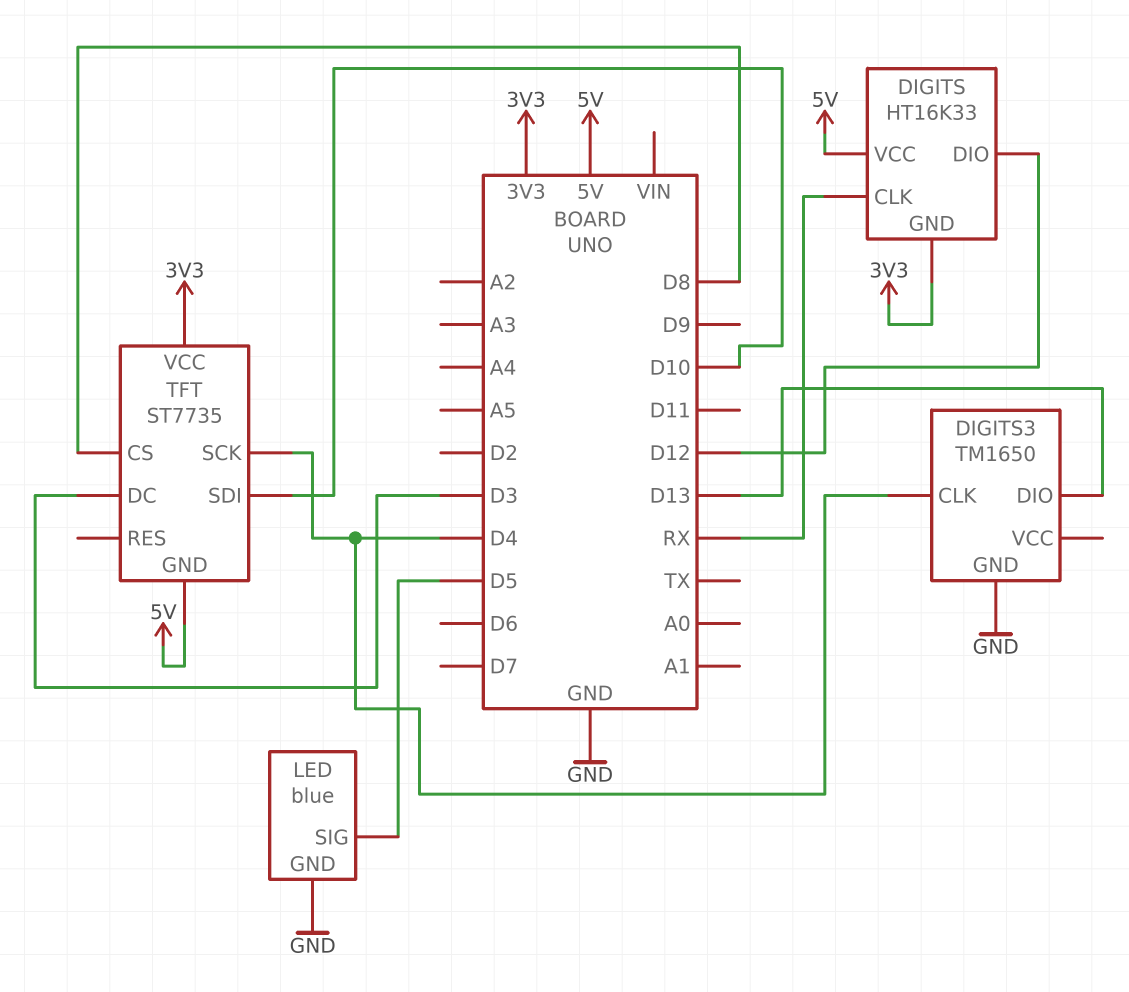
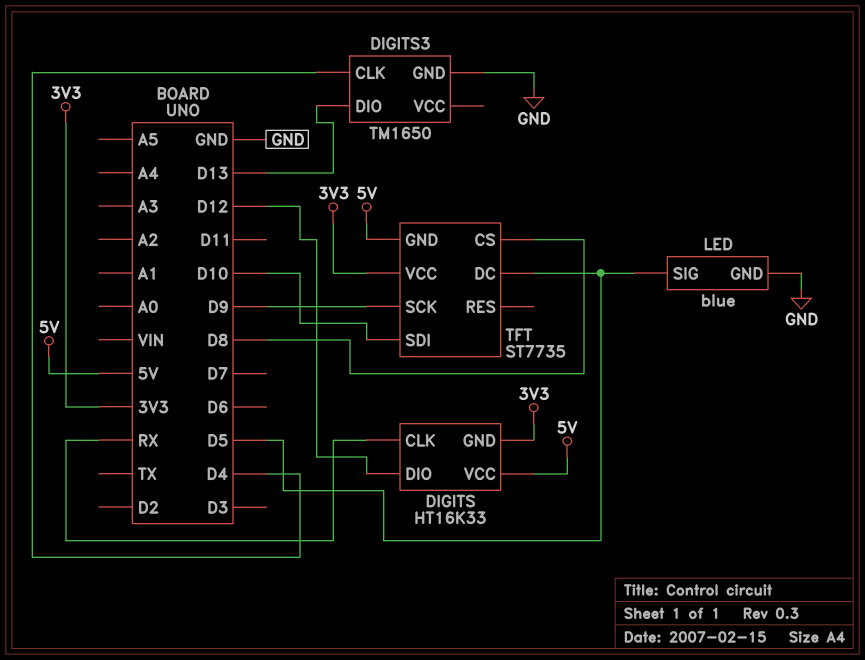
TFT pin DC: D3 -> D5
TFT pin SCK: D4 -> D9

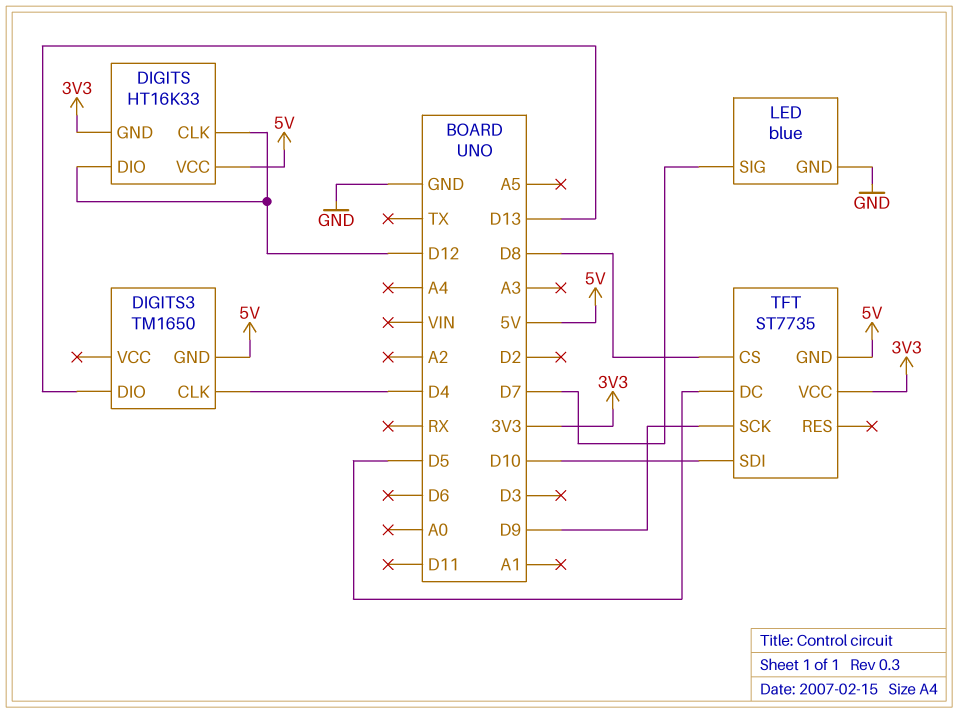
DIGITS pin CLK: RX -> D12
DIGITS3 pin GND: GND -> 5V
LED pin SIG: D5 -> D7

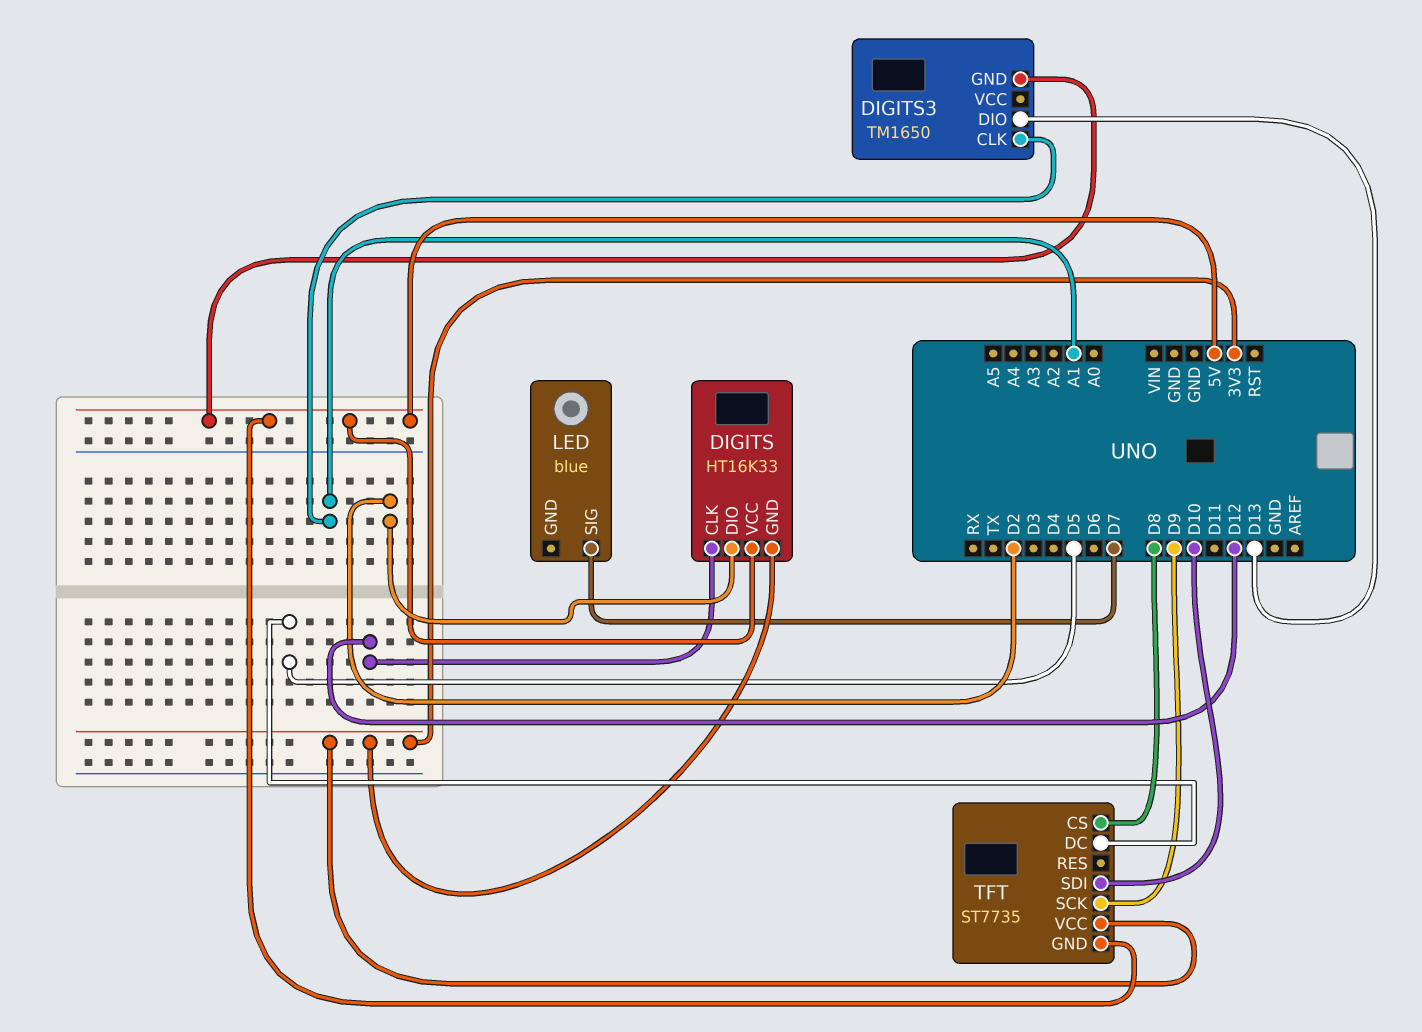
DIGITS pin DIO: D12 -> D2
DIGITS3 pin CLK: D4 -> A1
LED pin GND: GND -> none

